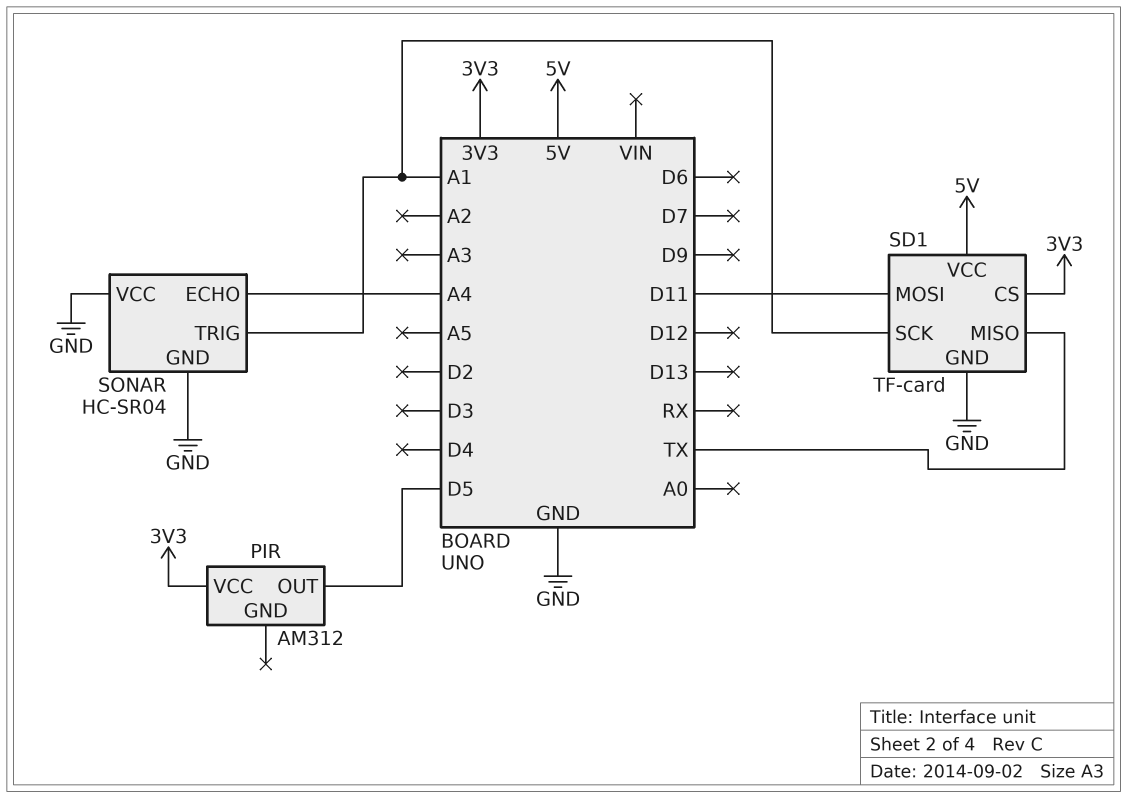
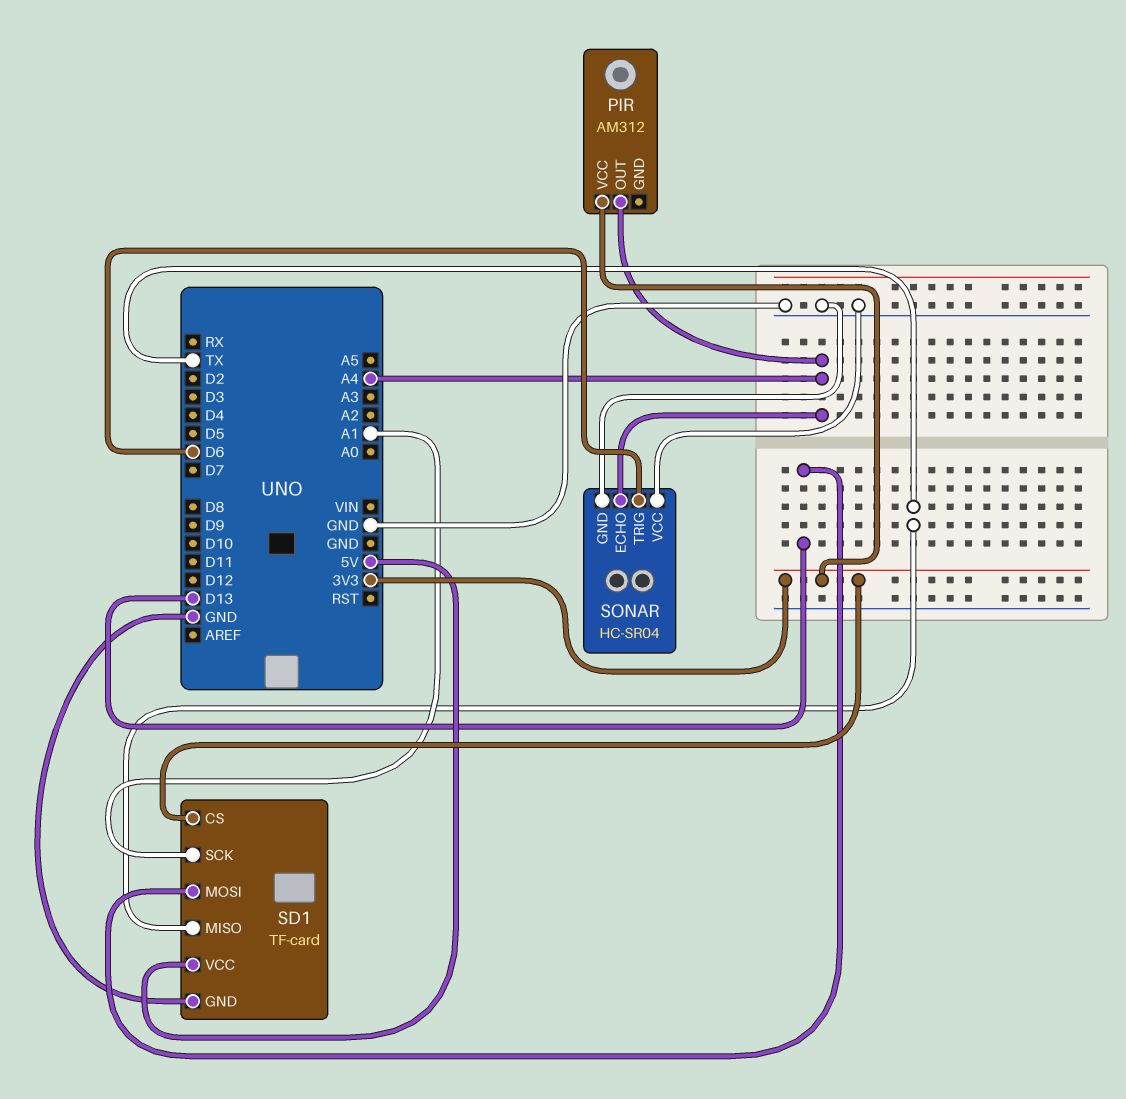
PIR pin OUT: D5 -> A4
SD1 pin MOSI: D11 -> D13
SONAR pin TRIG: A1 -> D6

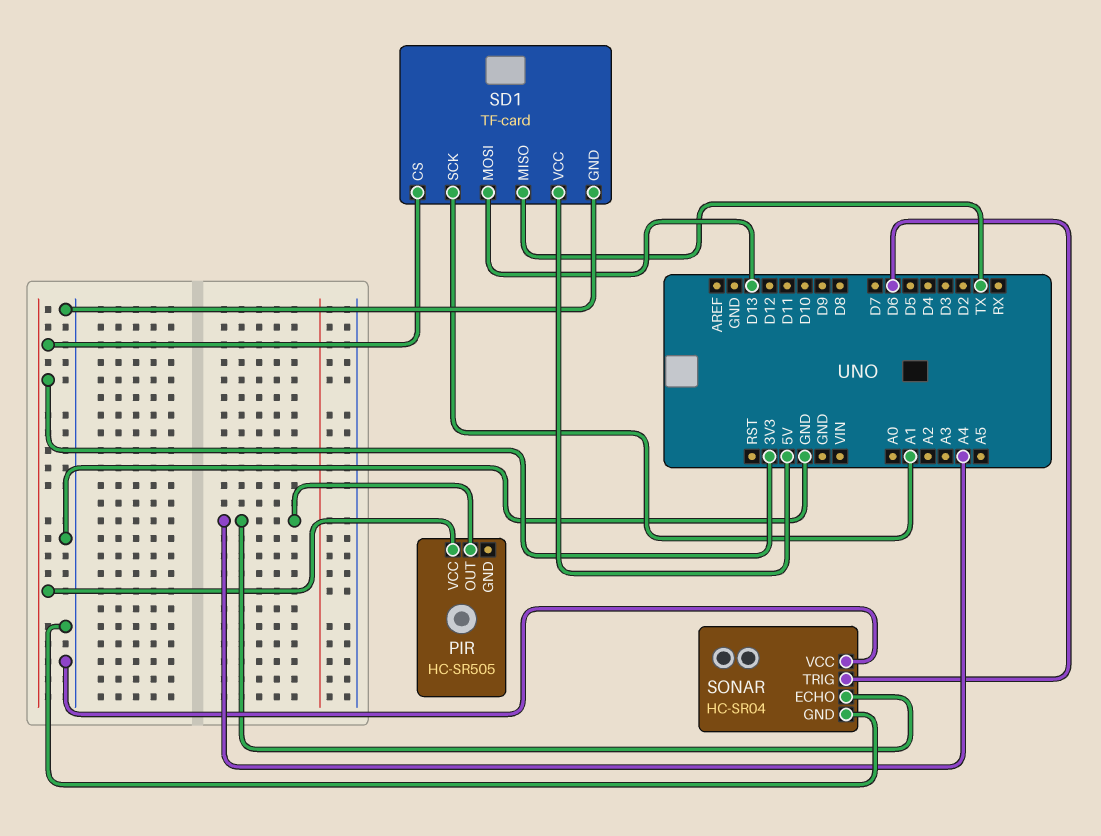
PIR: AM312 -> HC-SR505

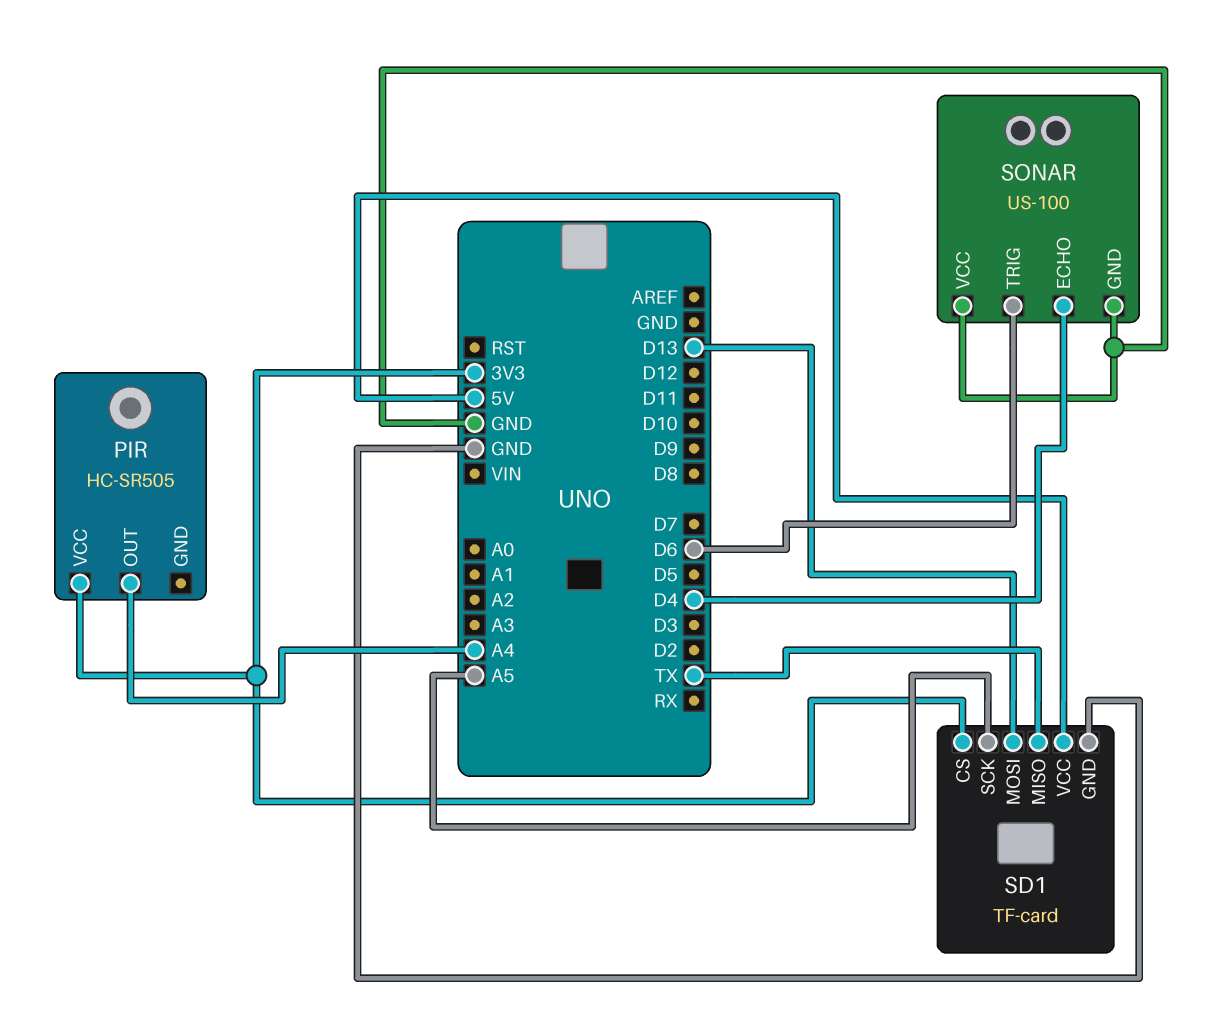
SD1 pin SCK: A1 -> A5
SONAR: HC-SR04 -> US-100
SONAR pin ECHO: A4 -> D4

